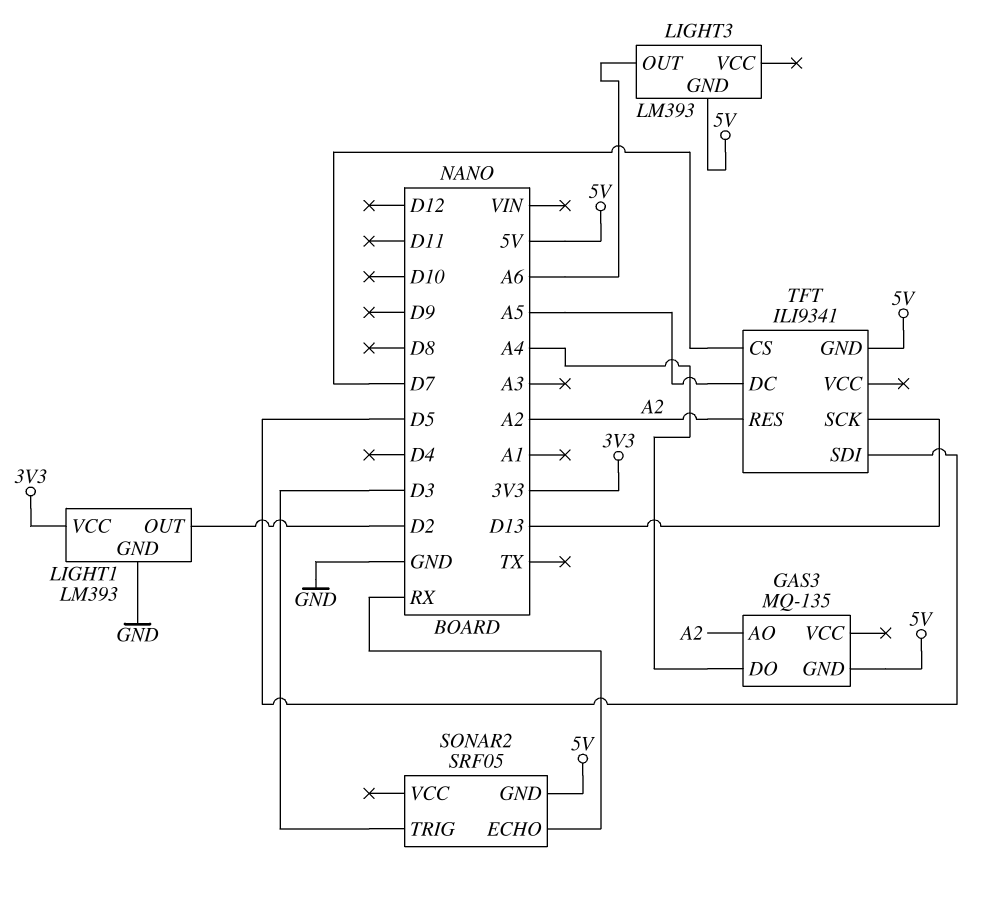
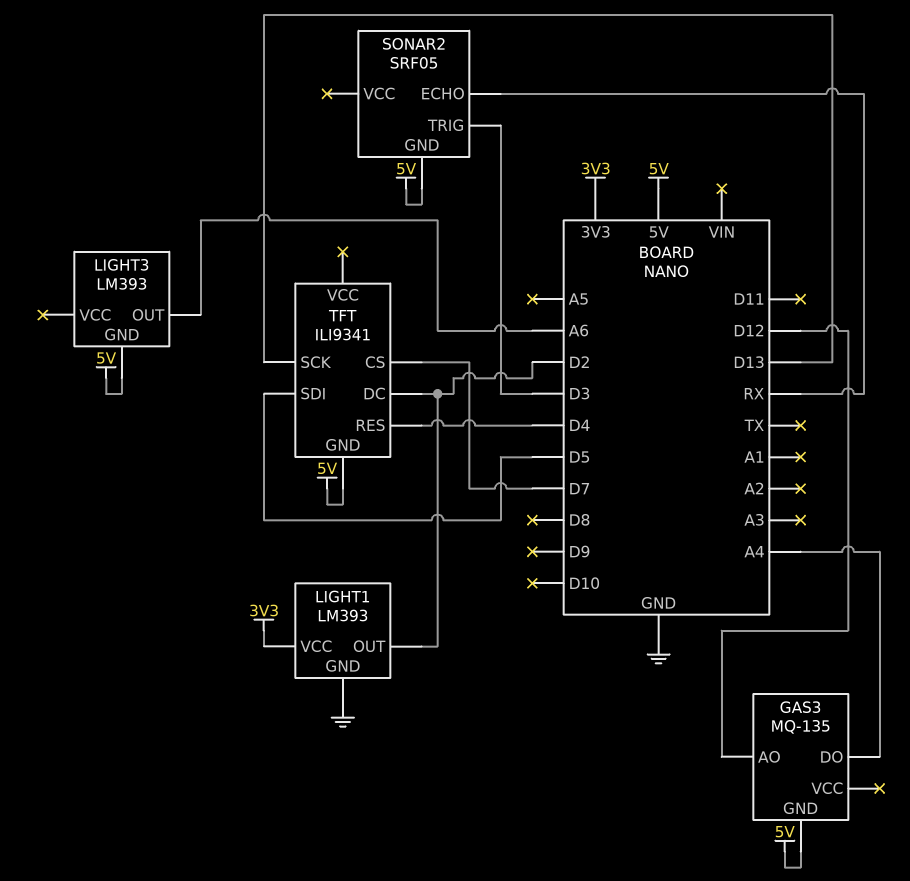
GAS3 pin AO: A2 -> D12
TFT pin DC: A5 -> D2
TFT pin RES: A2 -> D4

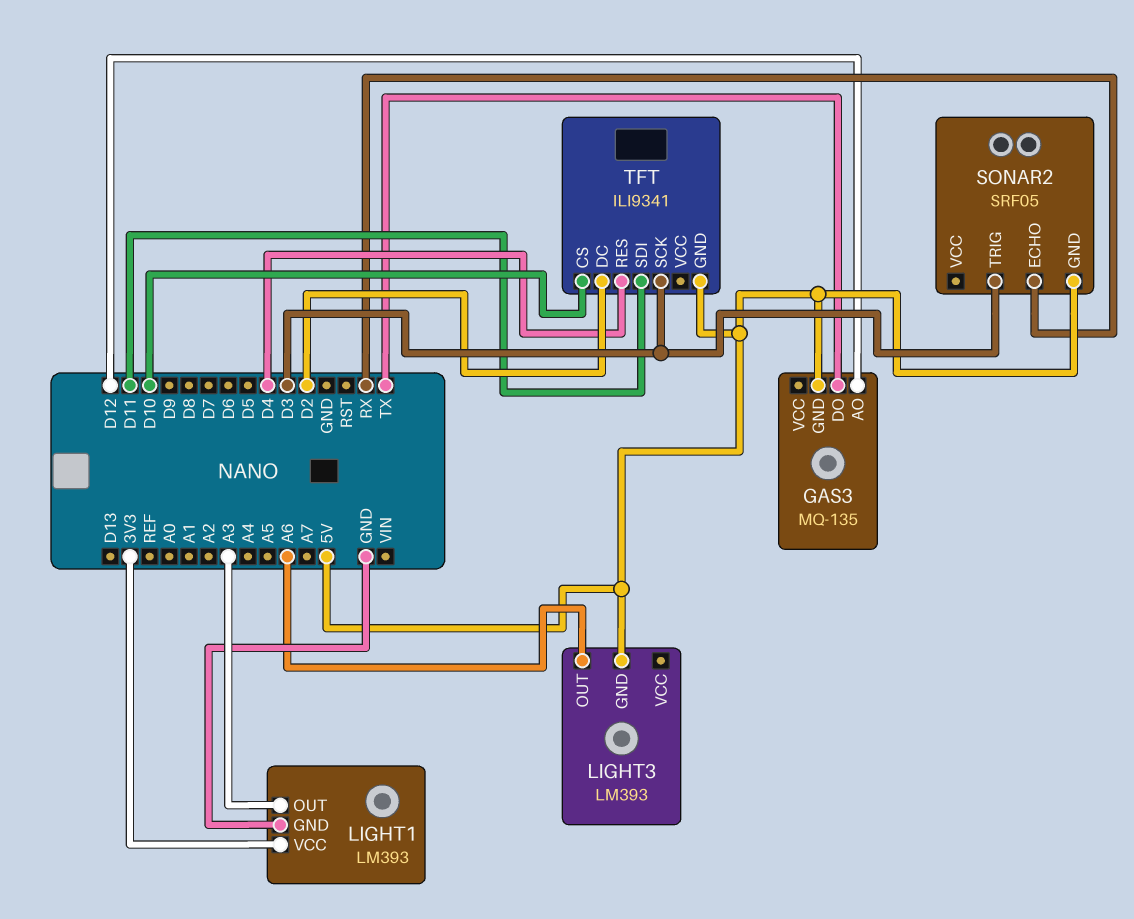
GAS3 pin DO: A4 -> TX
LIGHT1 pin OUT: D2 -> A3
TFT pin CS: D7 -> D10
TFT pin SCK: D13 -> D3
TFT pin SDI: D5 -> D11

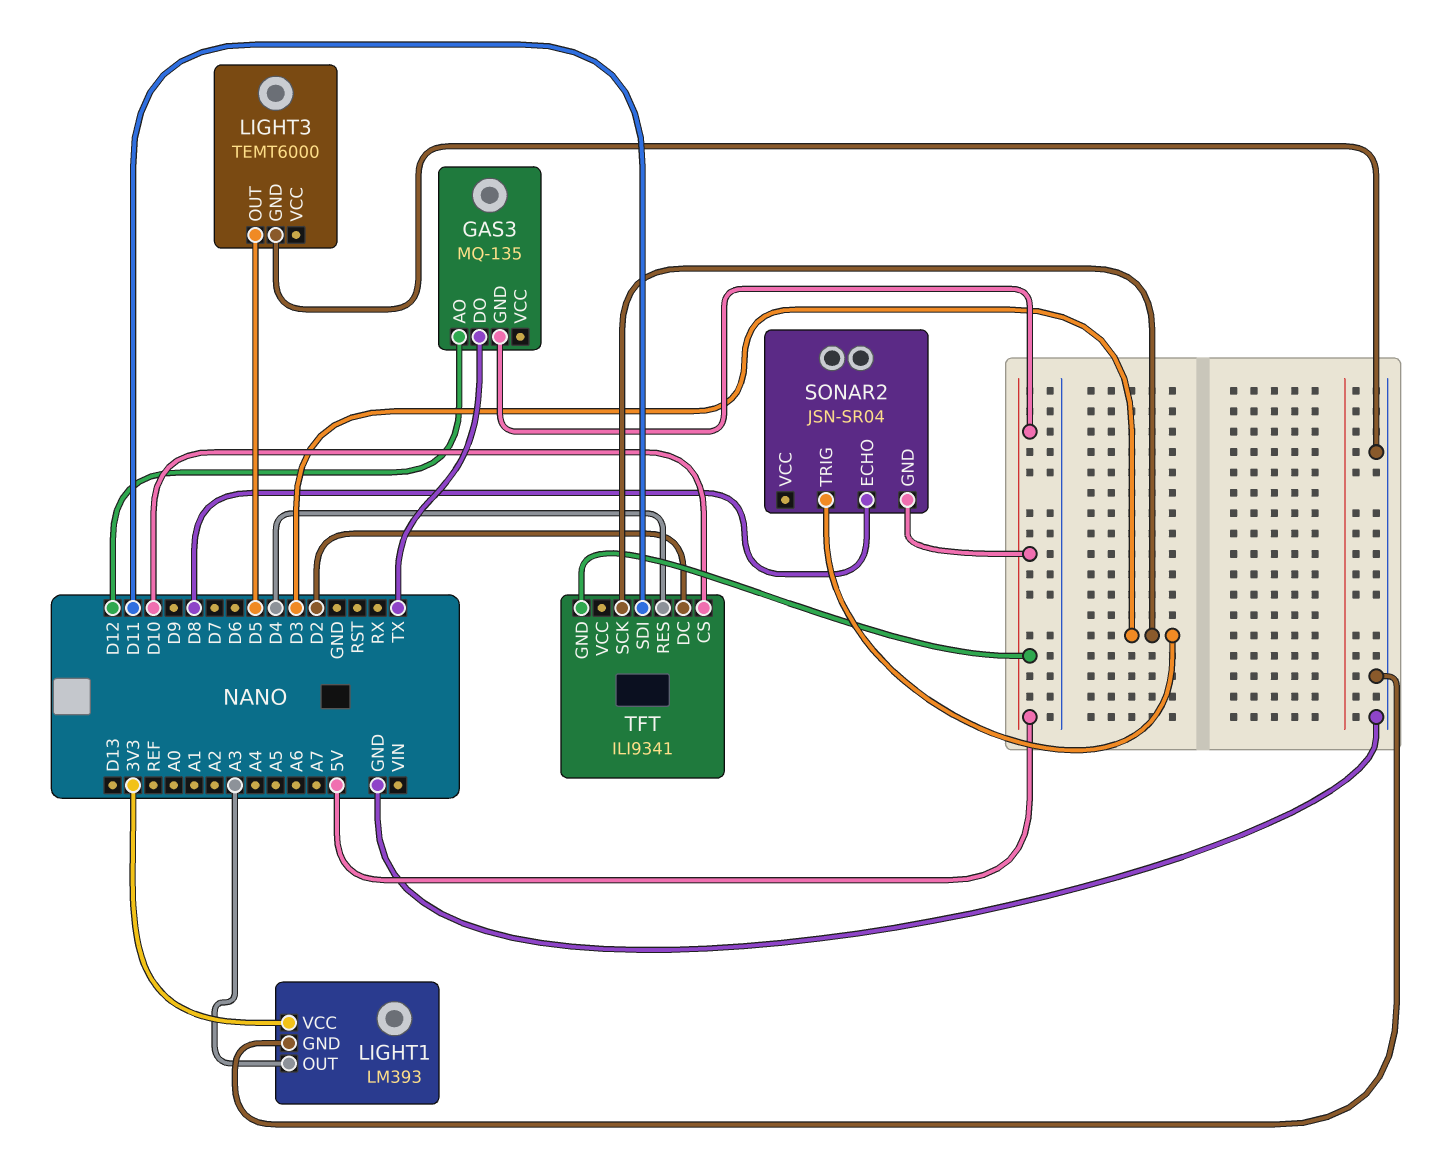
LIGHT3: LM393 -> TEMT6000
LIGHT3 pin GND: 5V -> GND
LIGHT3 pin OUT: A6 -> D5
SONAR2: SRF05 -> JSN-SR04
SONAR2 pin ECHO: RX -> D8

